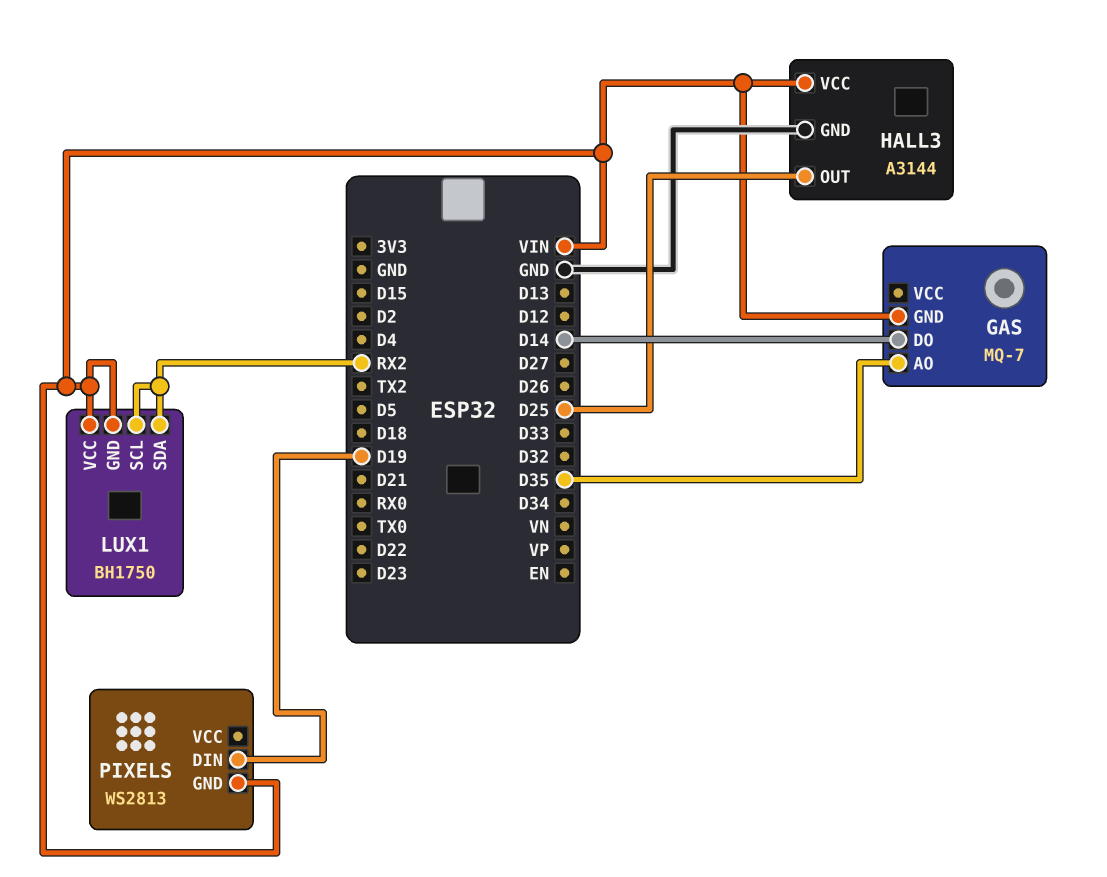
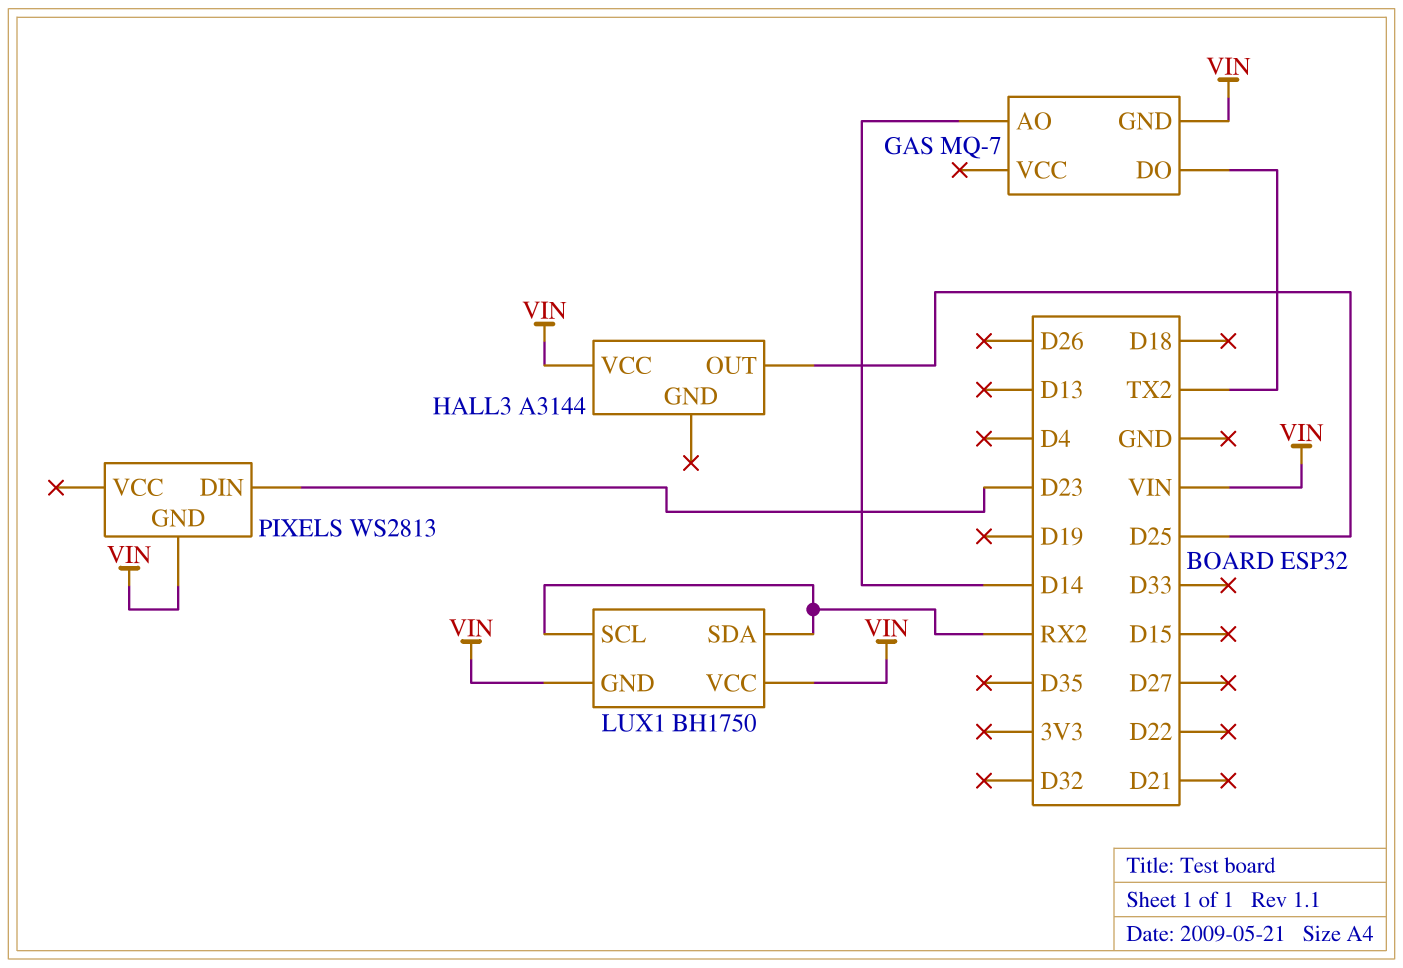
GAS pin AO: D35 -> D14
GAS pin DO: D14 -> TX2
HALL3 pin GND: GND -> none
PIXELS pin DIN: D19 -> D23

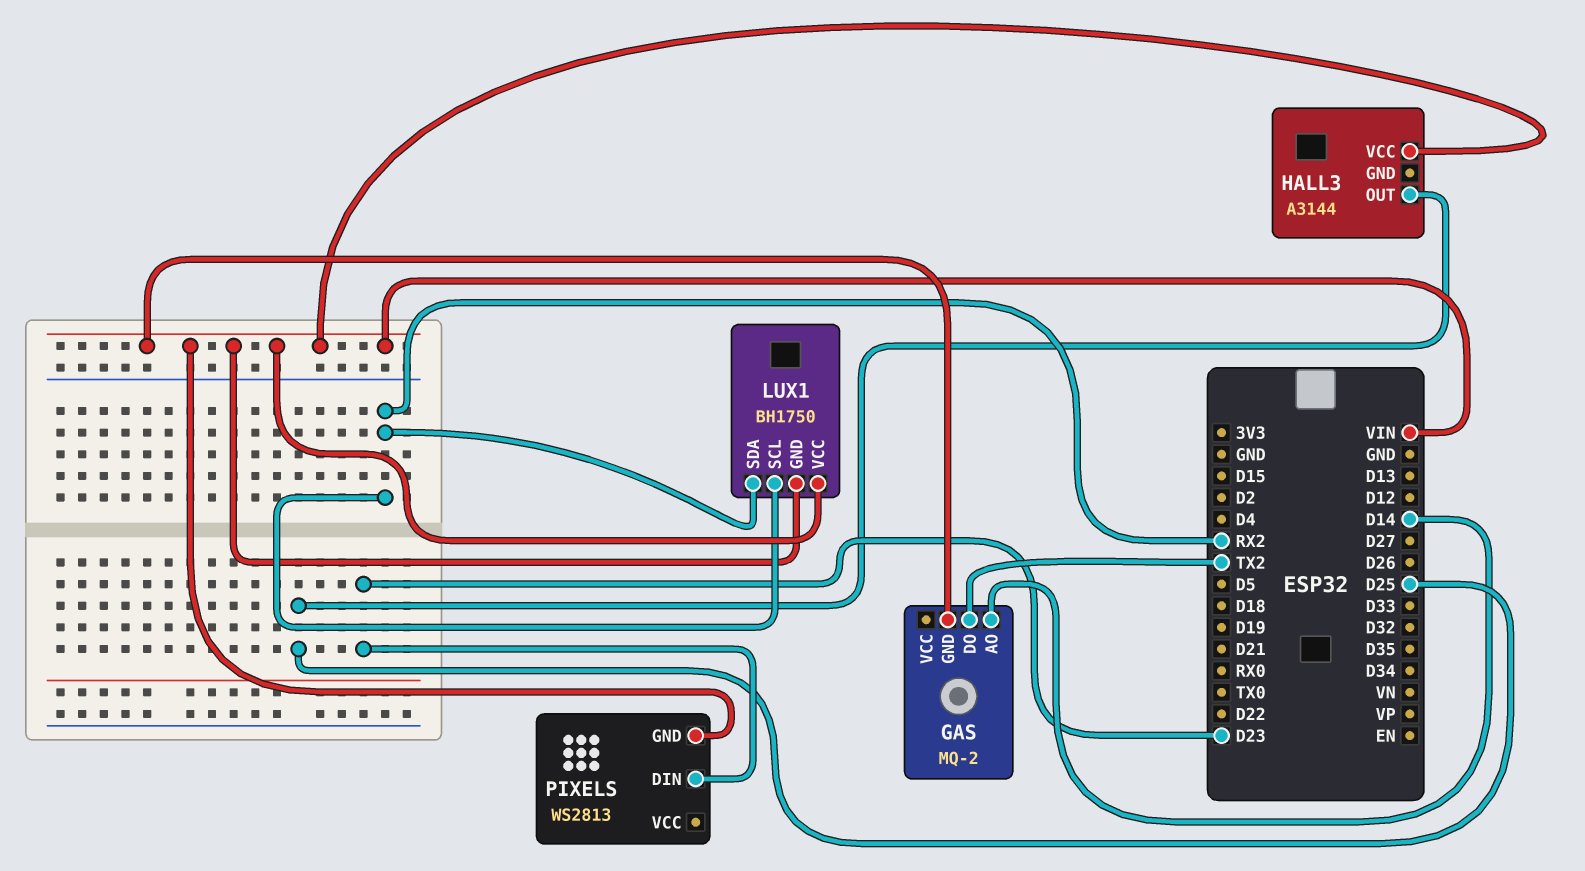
GAS: MQ-7 -> MQ-2

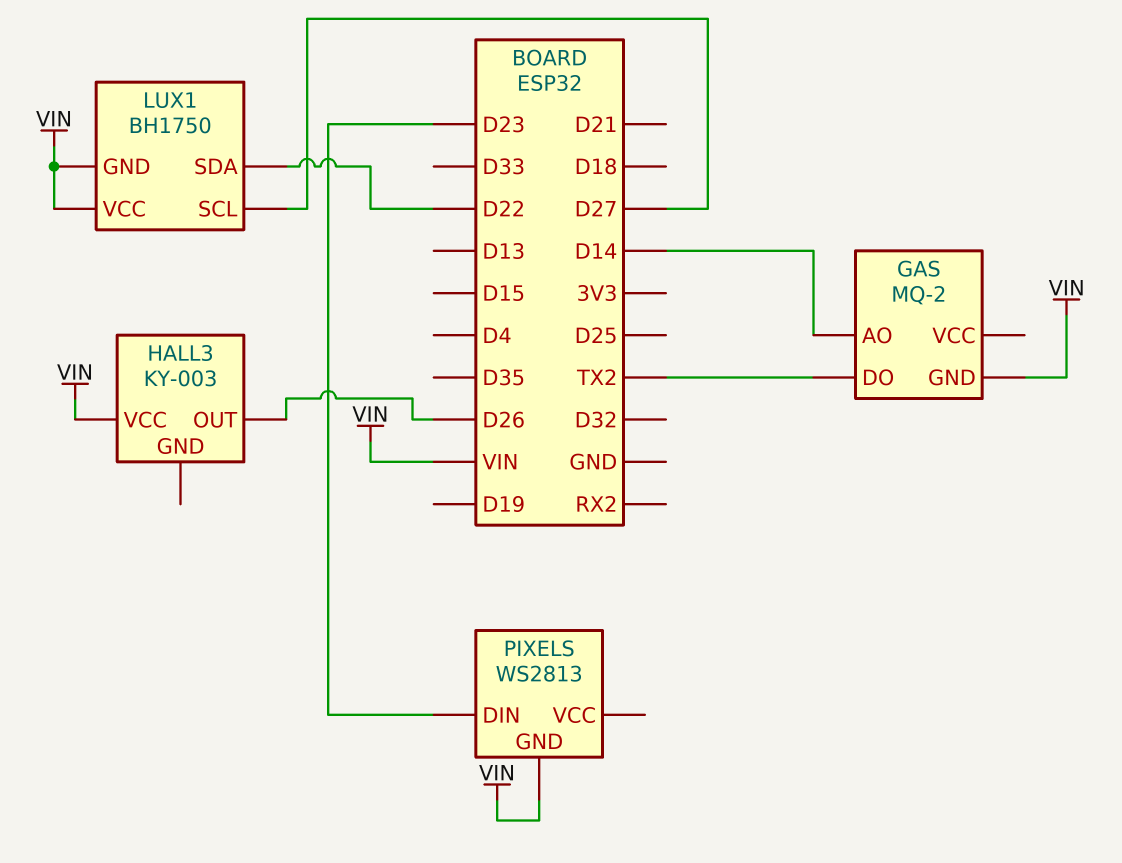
HALL3: A3144 -> KY-003
HALL3 pin OUT: D25 -> D26
LUX1 pin SCL: RX2 -> D27
LUX1 pin SDA: RX2 -> D22

